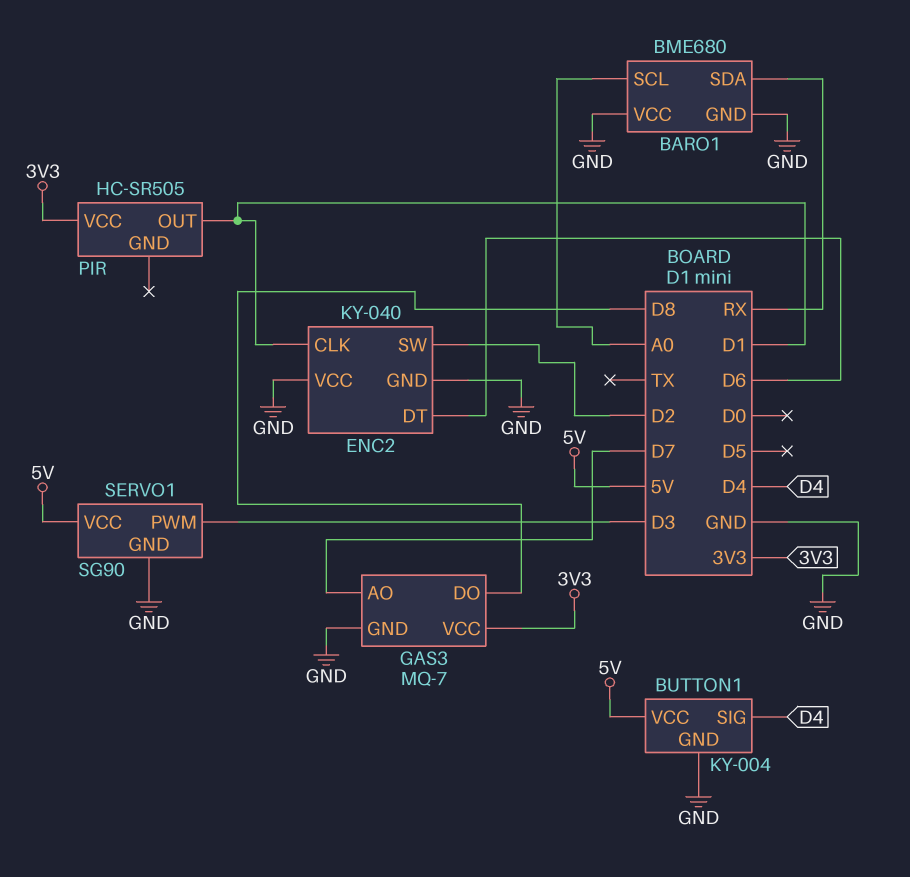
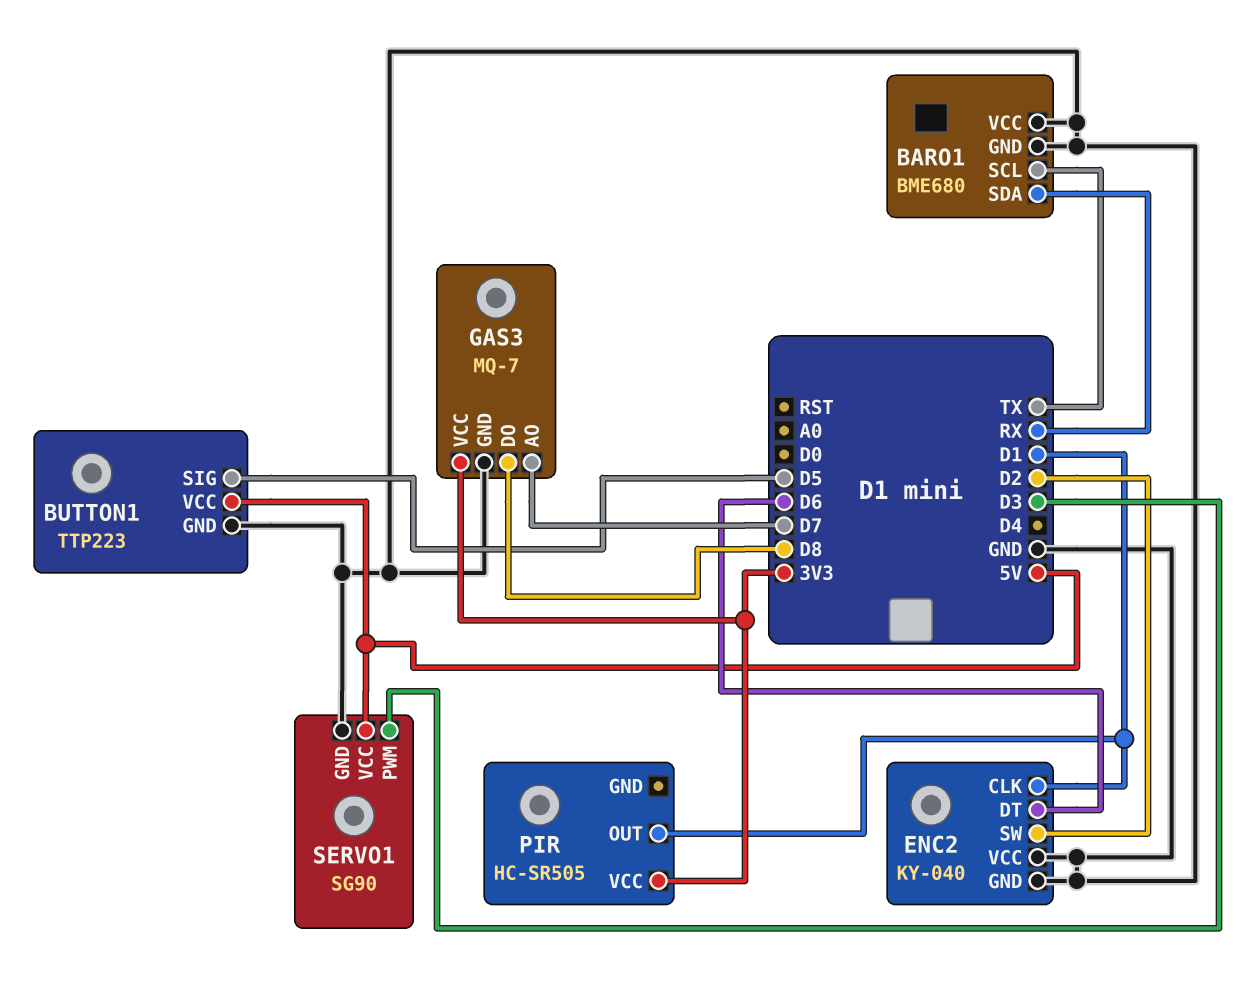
BARO1 pin SCL: A0 -> TX
BUTTON1: KY-004 -> TTP223
BUTTON1 pin SIG: D4 -> D5

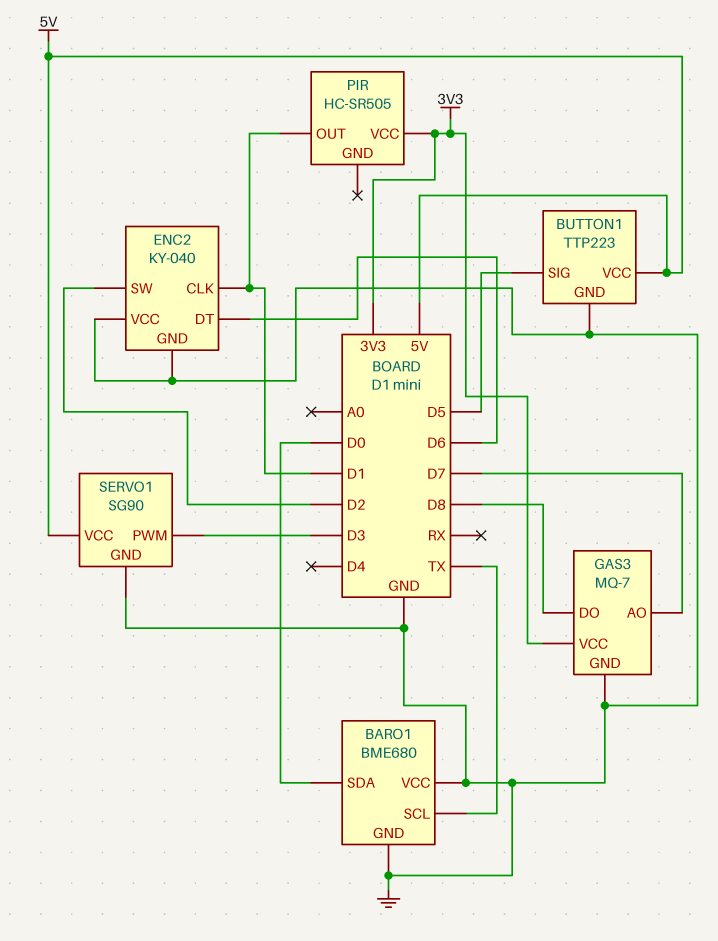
BARO1 pin SDA: RX -> D0

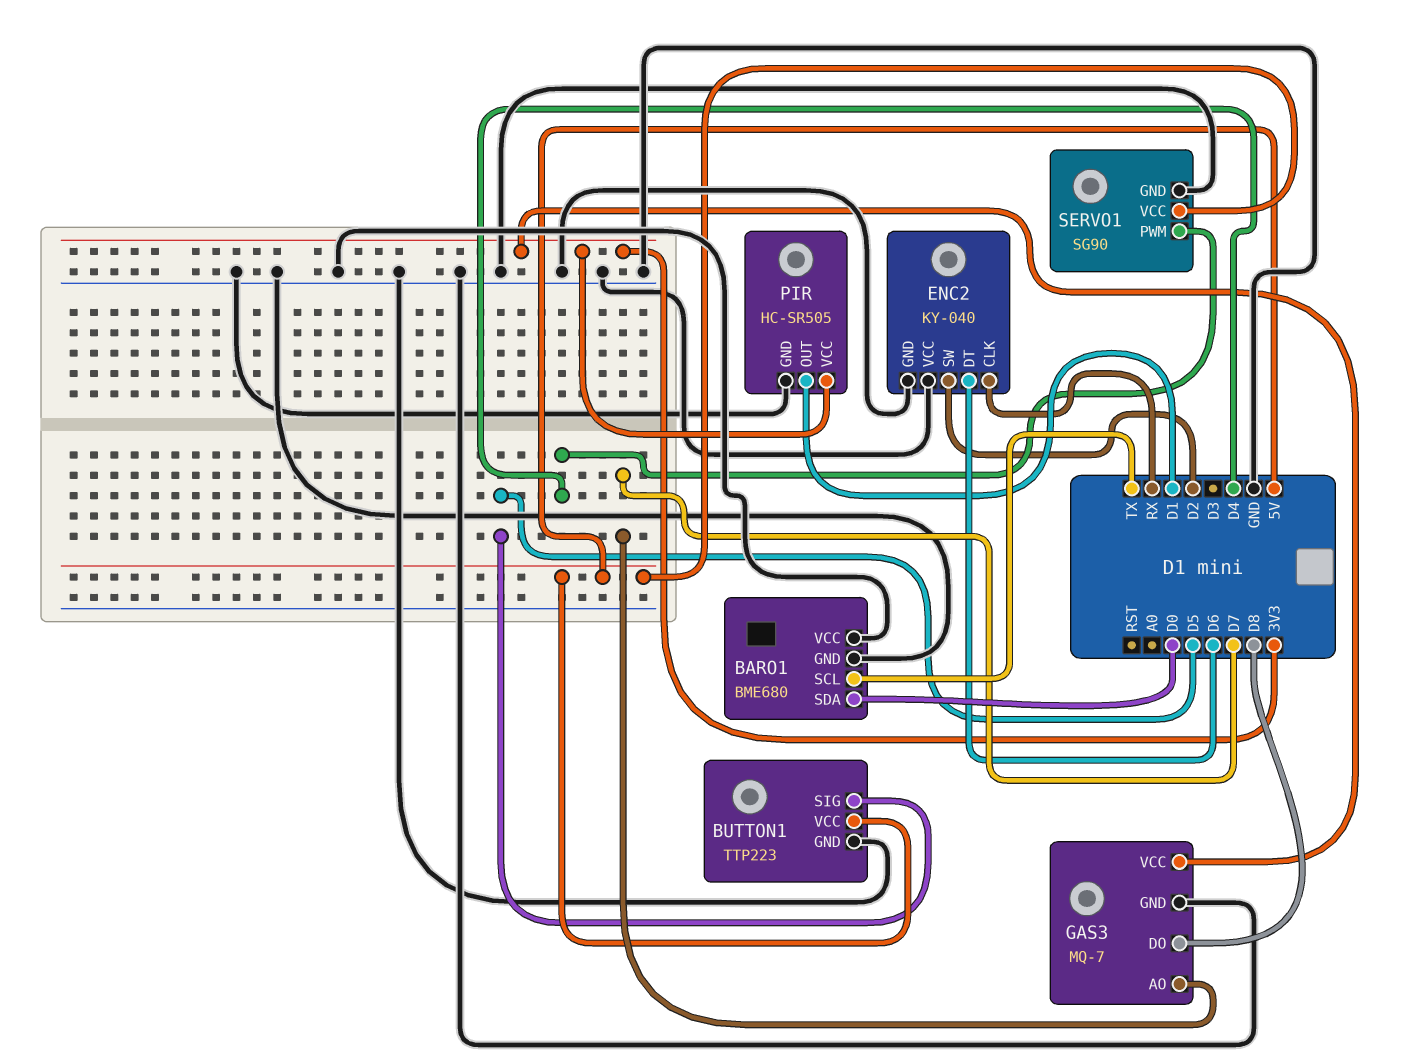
ENC2 pin CLK: D1 -> RX
PIR pin GND: none -> GND
SERVO1 pin PWM: D3 -> D4

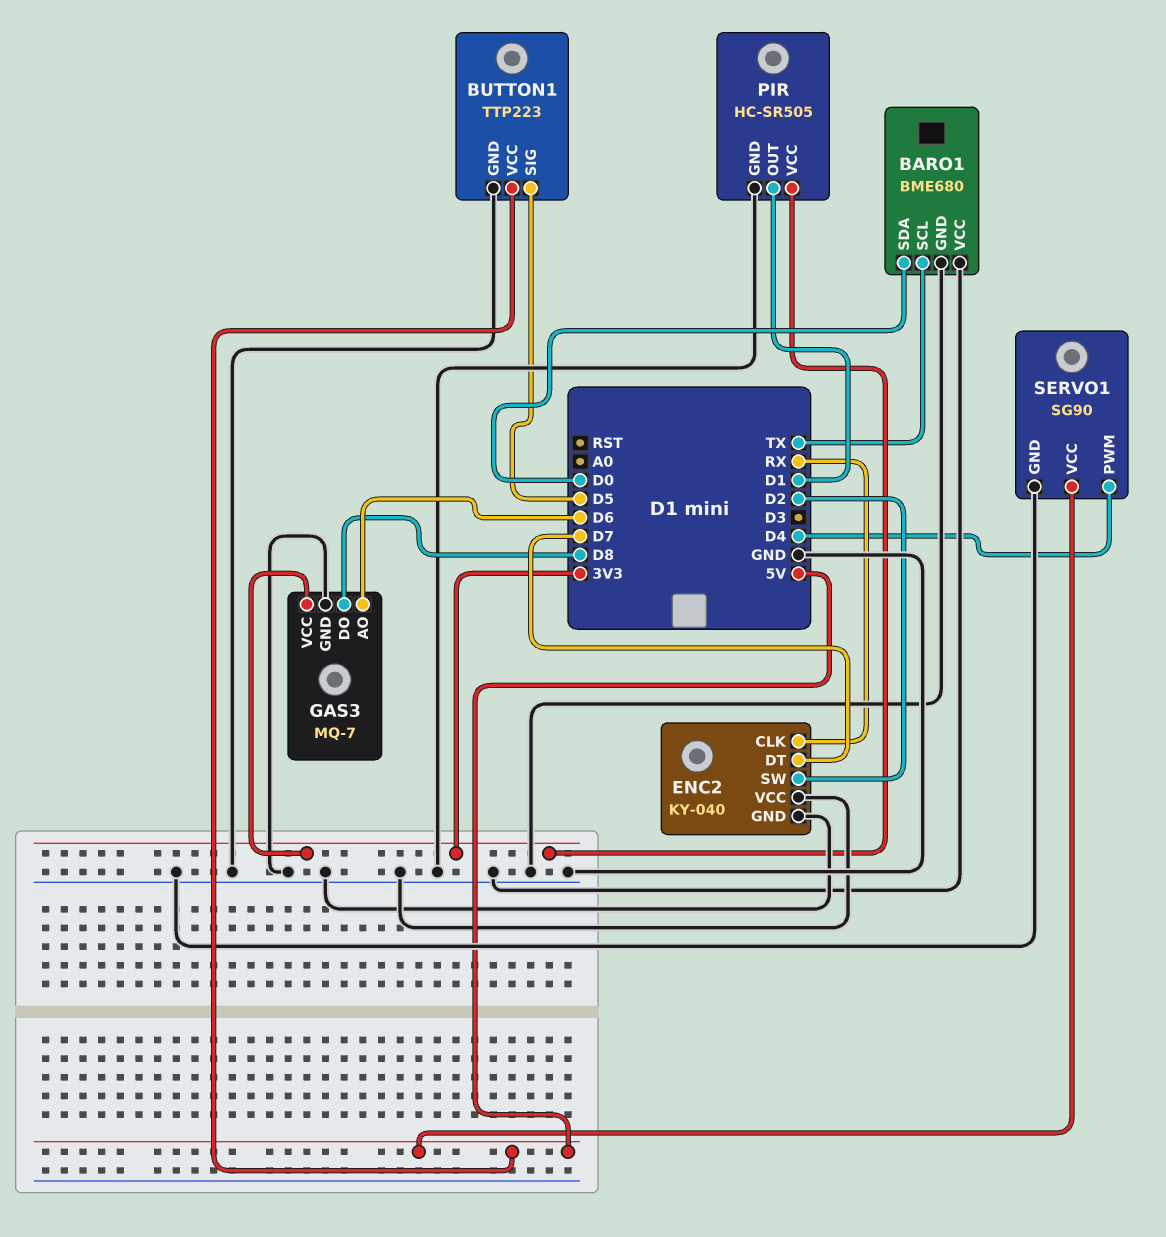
ENC2 pin DT: D6 -> D7
GAS3 pin AO: D7 -> D6

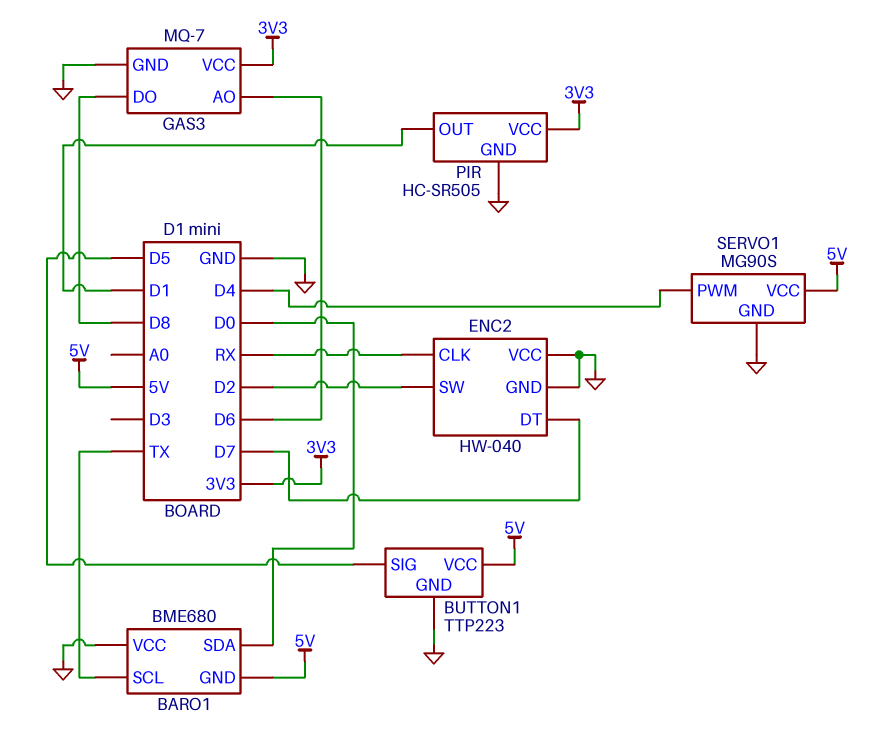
BARO1 pin GND: GND -> 5V
ENC2: KY-040 -> HW-040
SERVO1: SG90 -> MG90S

